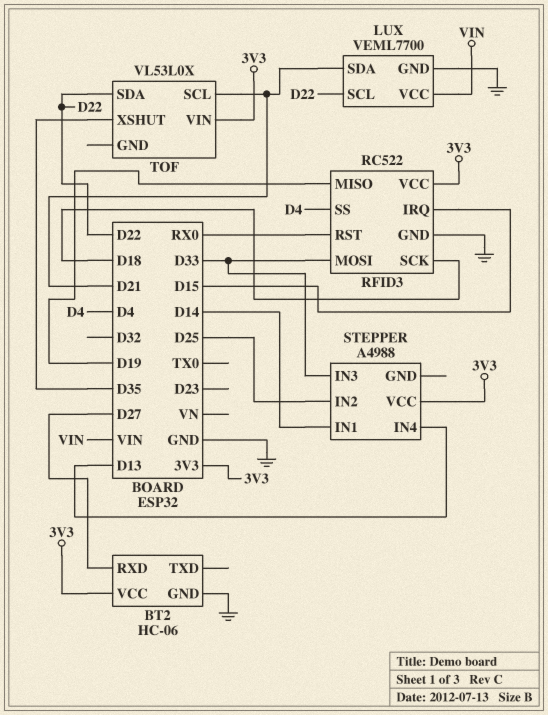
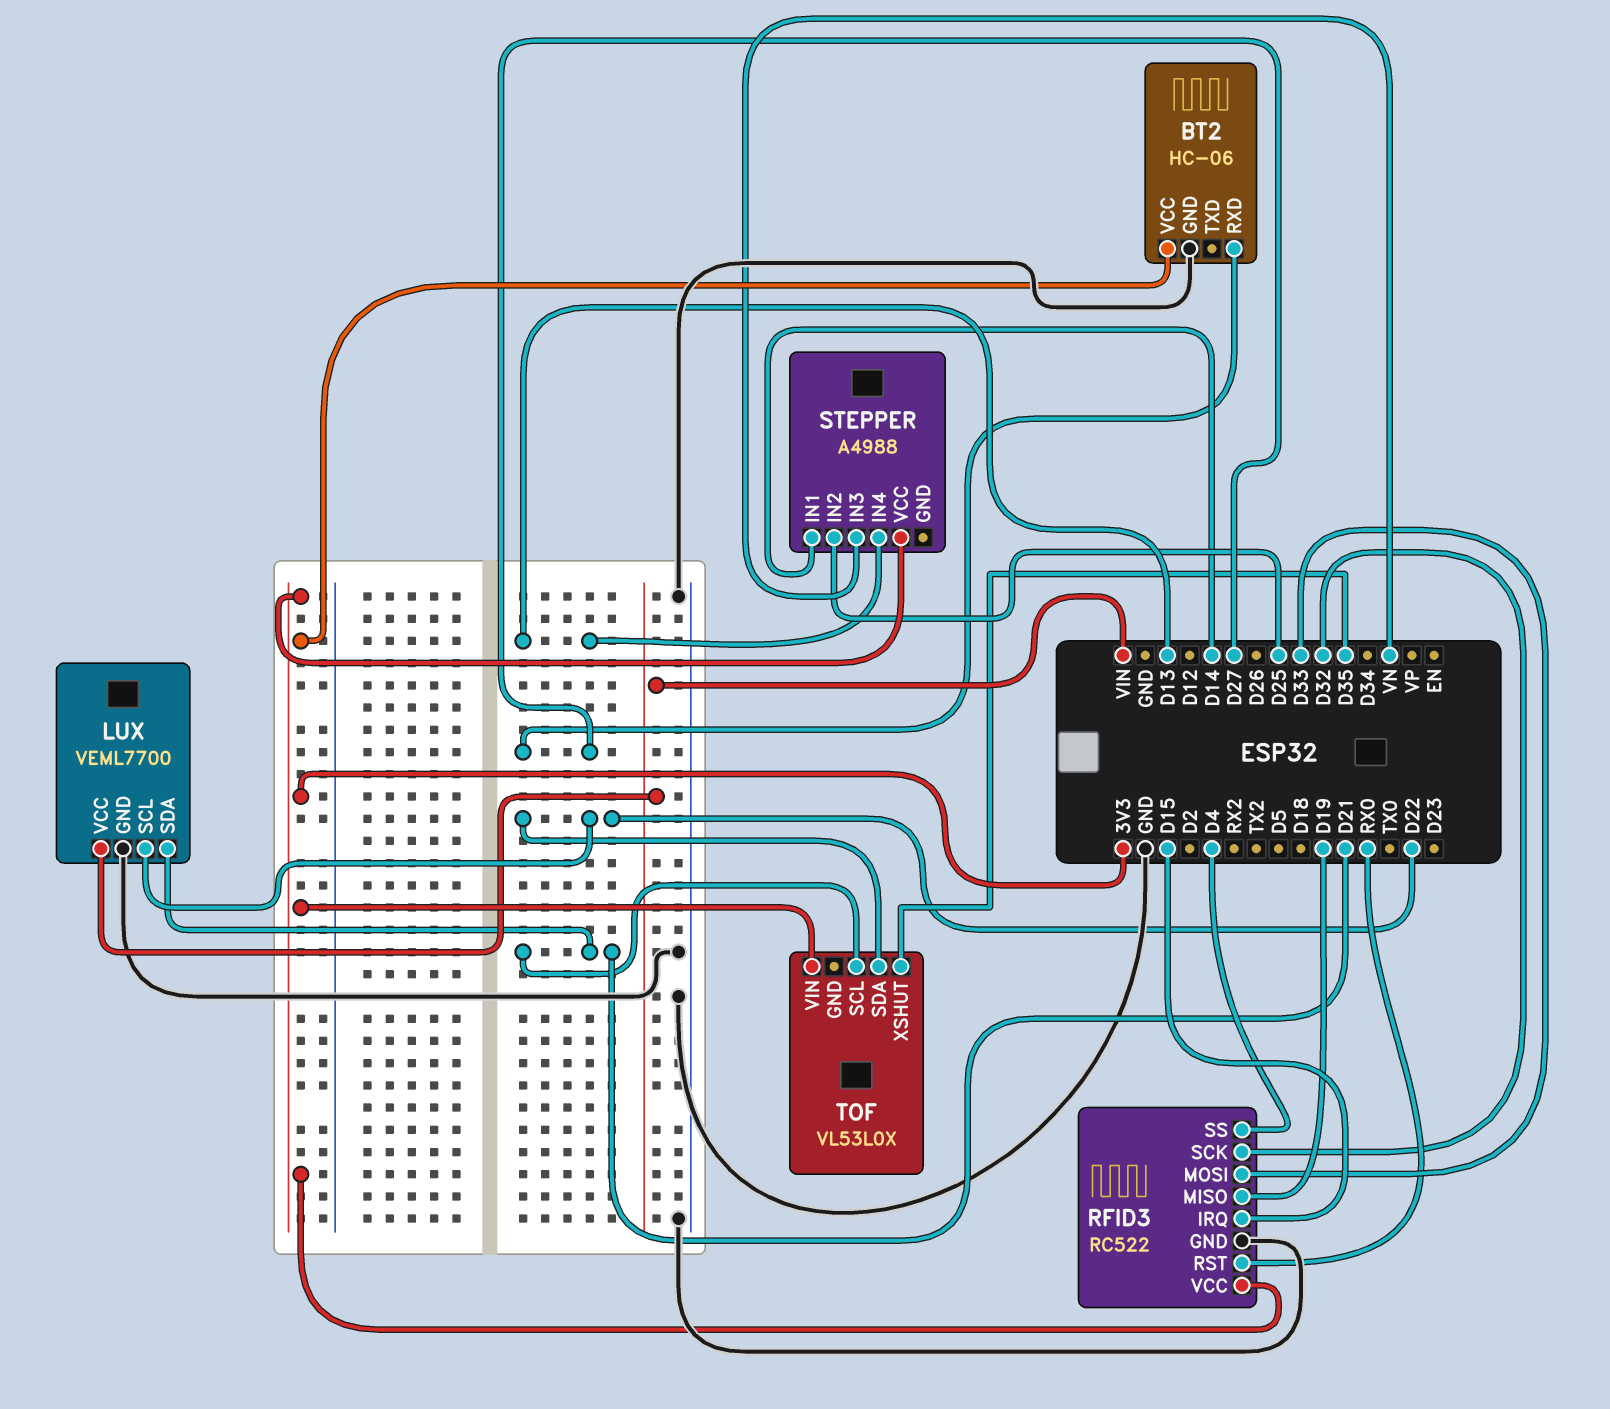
RFID3 pin SCK: D18 -> D32
STEPPER pin IN3: D33 -> VN

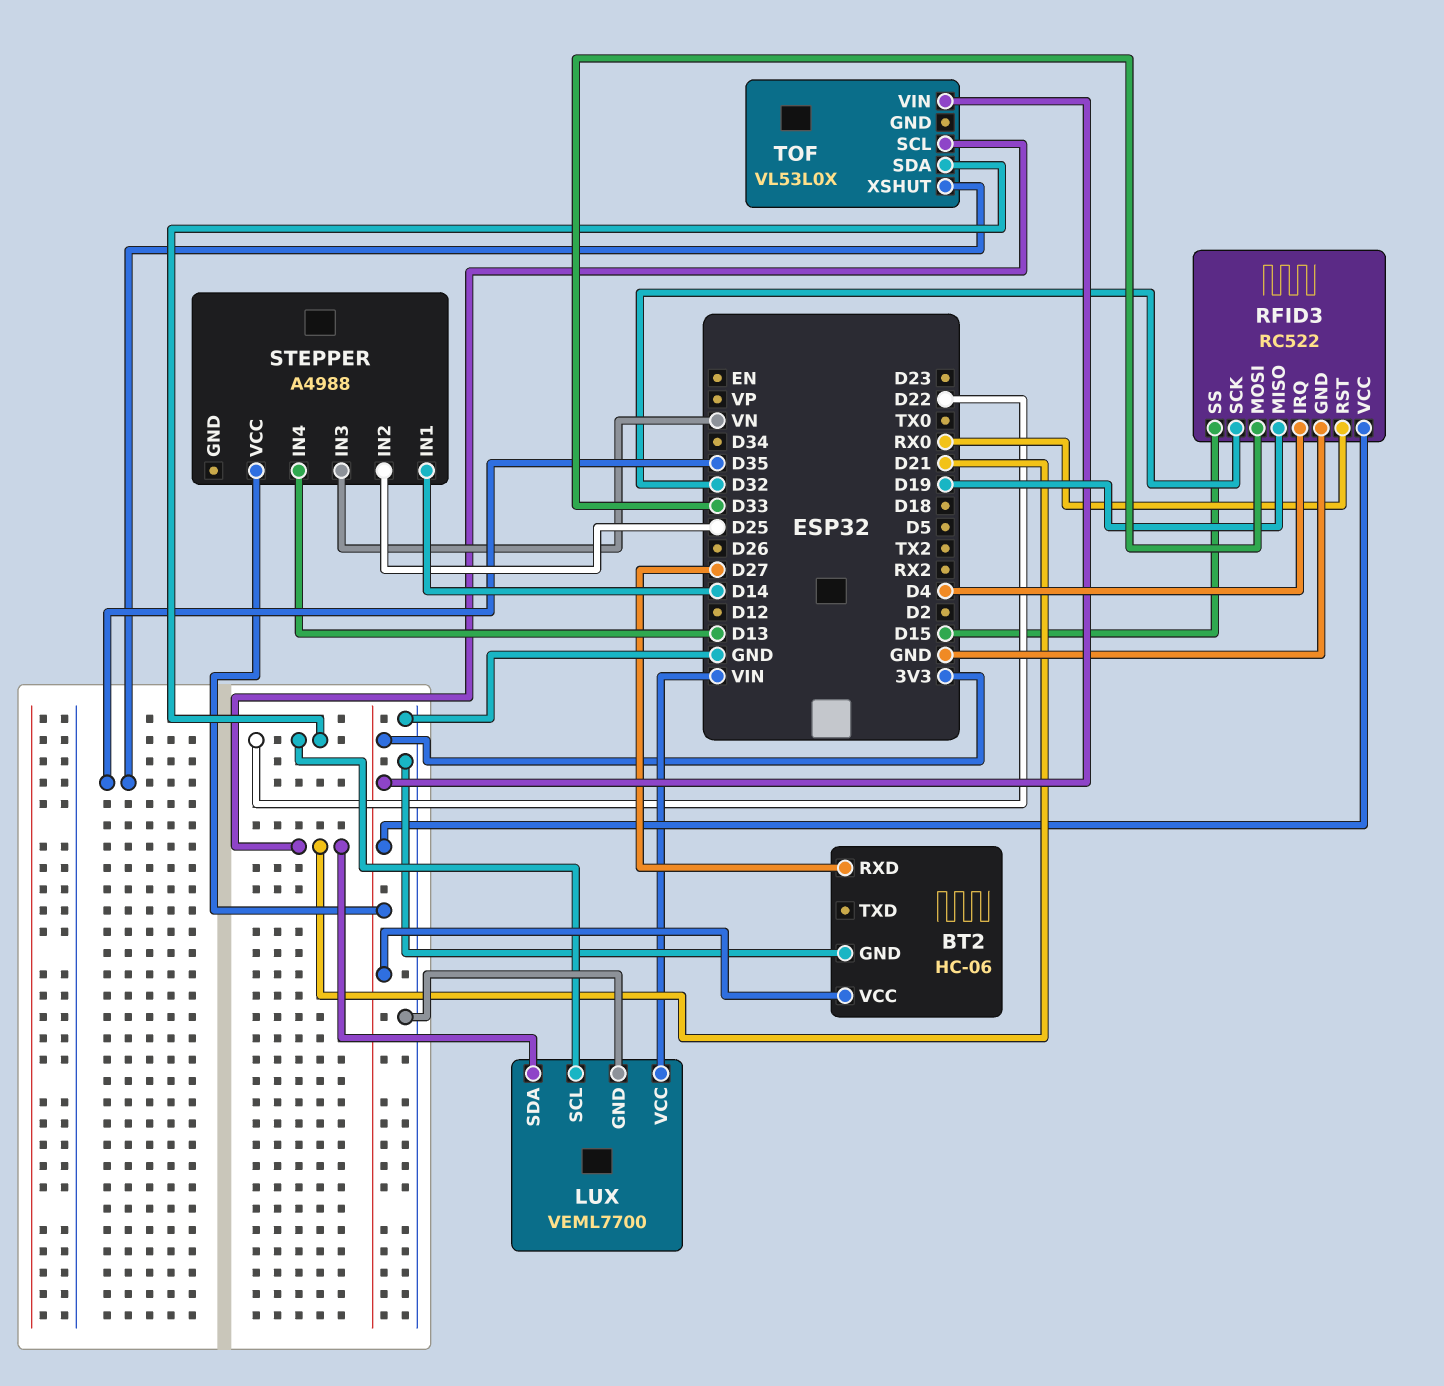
RFID3 pin IRQ: D15 -> D4
RFID3 pin SS: D4 -> D15

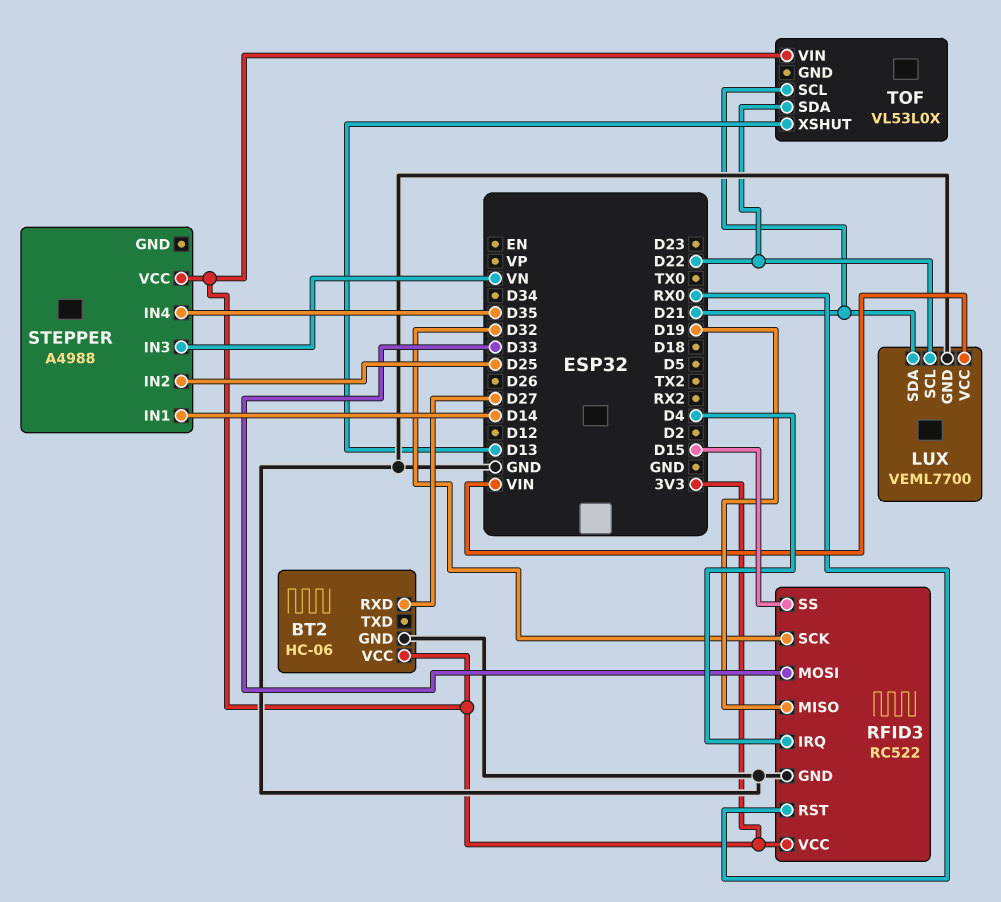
STEPPER pin IN4: D13 -> D35
TOF pin XSHUT: D35 -> D13

